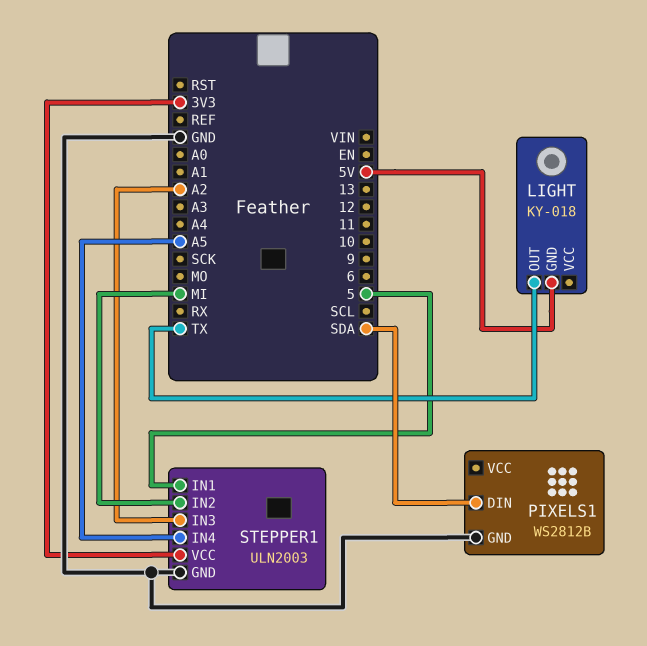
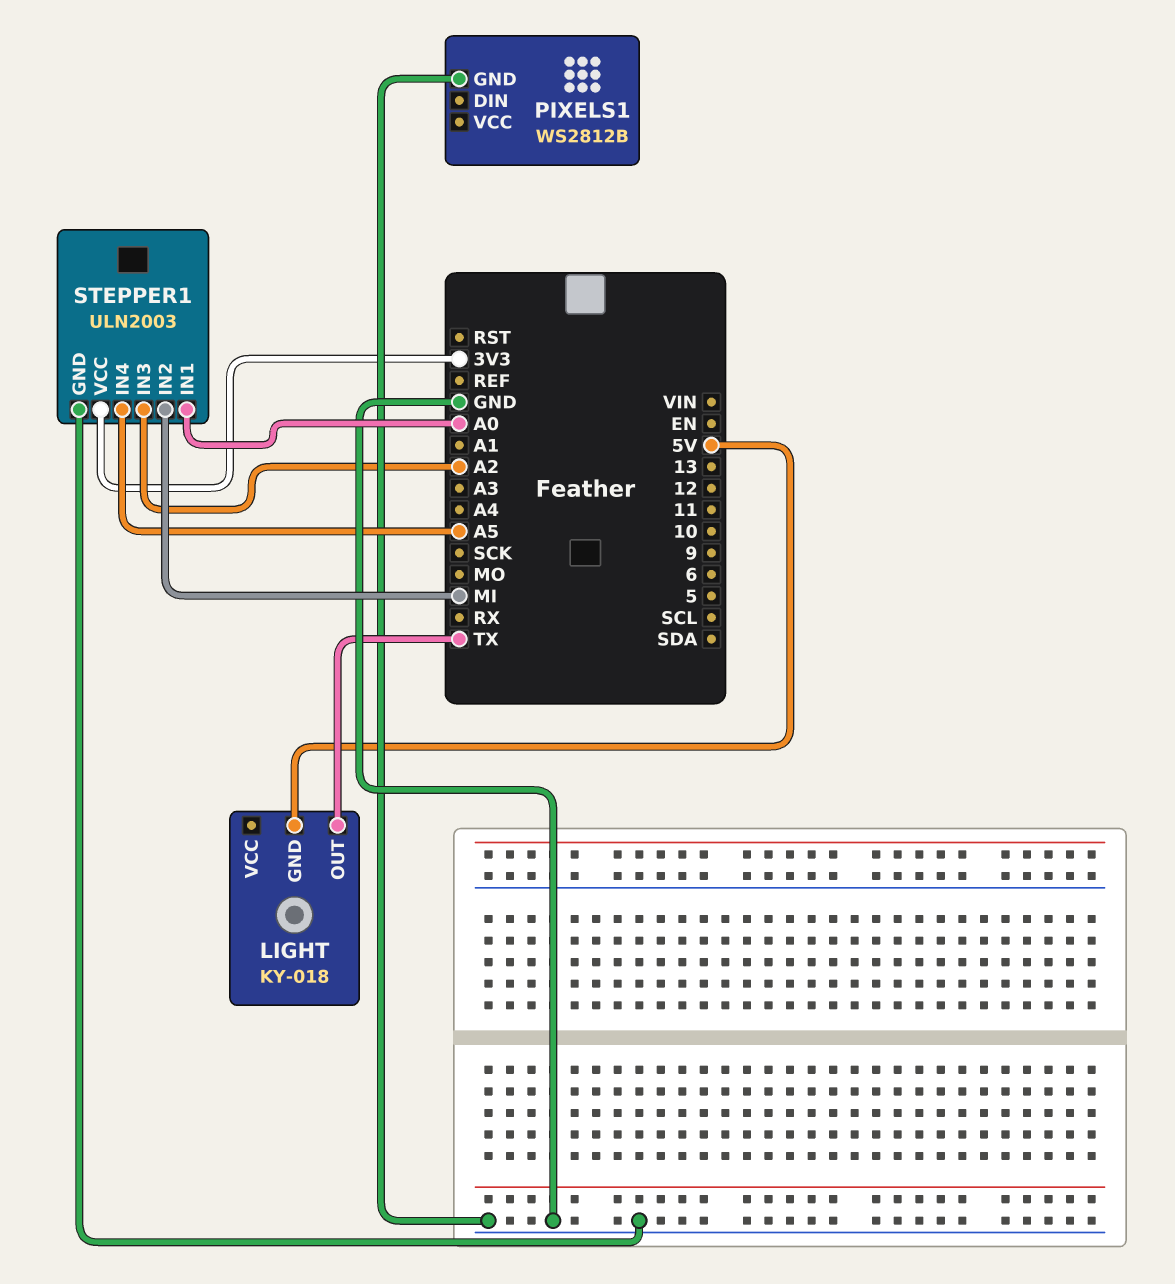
PIXELS1 pin DIN: SDA -> none
STEPPER1 pin IN1: 5 -> A0

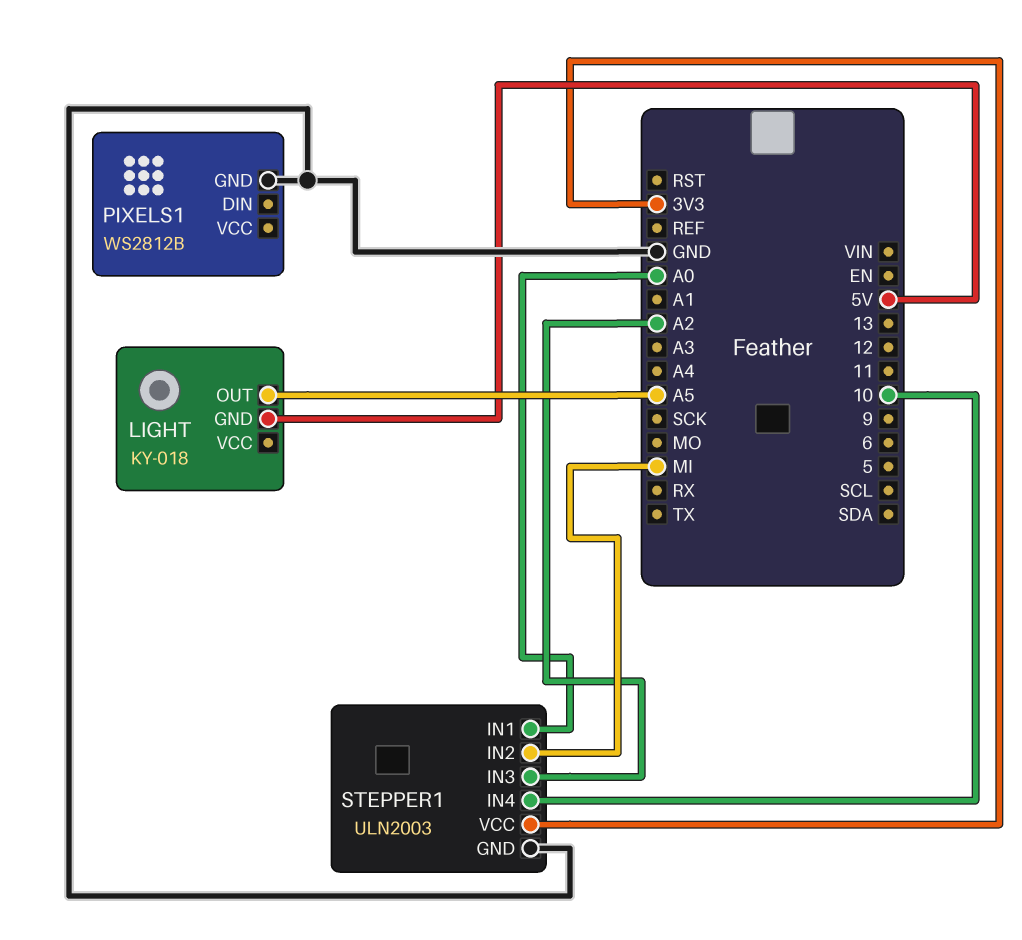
LIGHT pin OUT: TX -> A5
STEPPER1 pin IN4: A5 -> 10

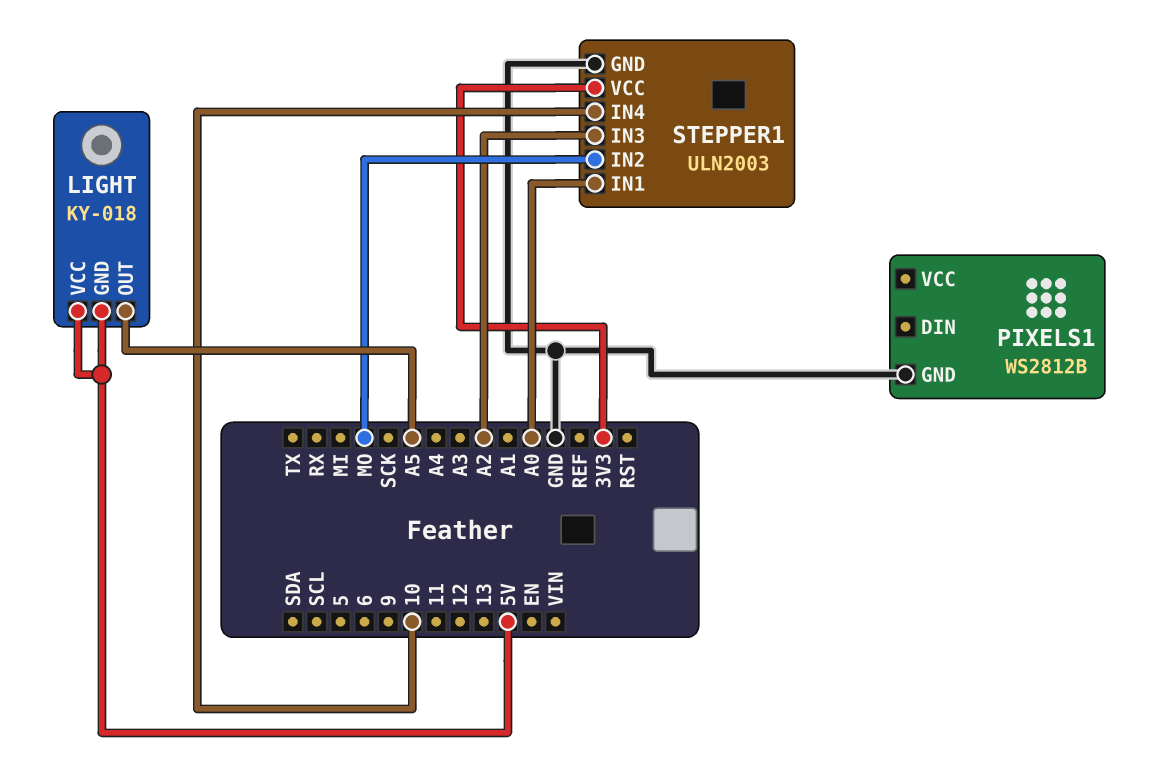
LIGHT pin VCC: none -> 5V
STEPPER1 pin IN2: MI -> MO

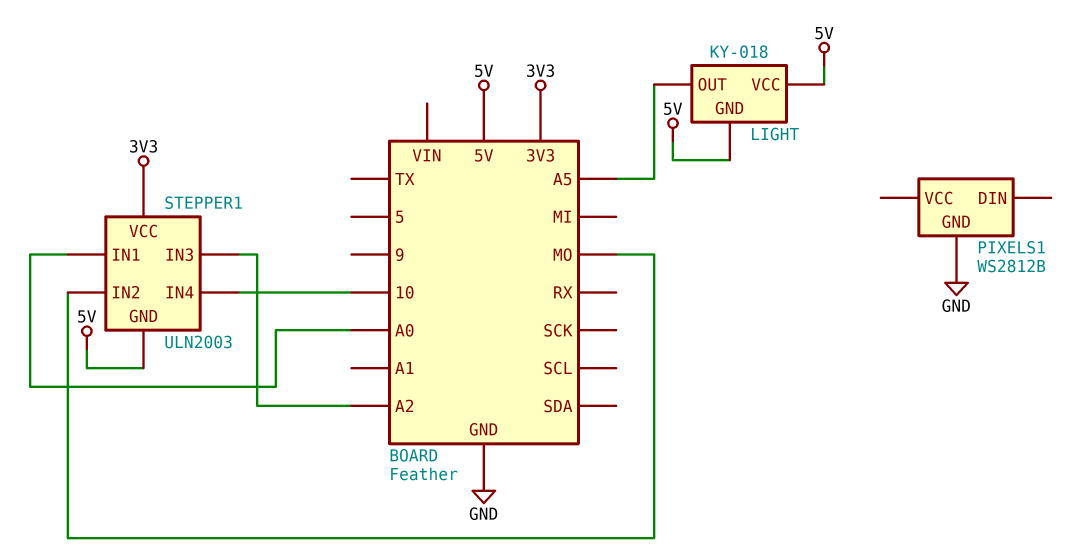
STEPPER1 pin GND: GND -> 5V

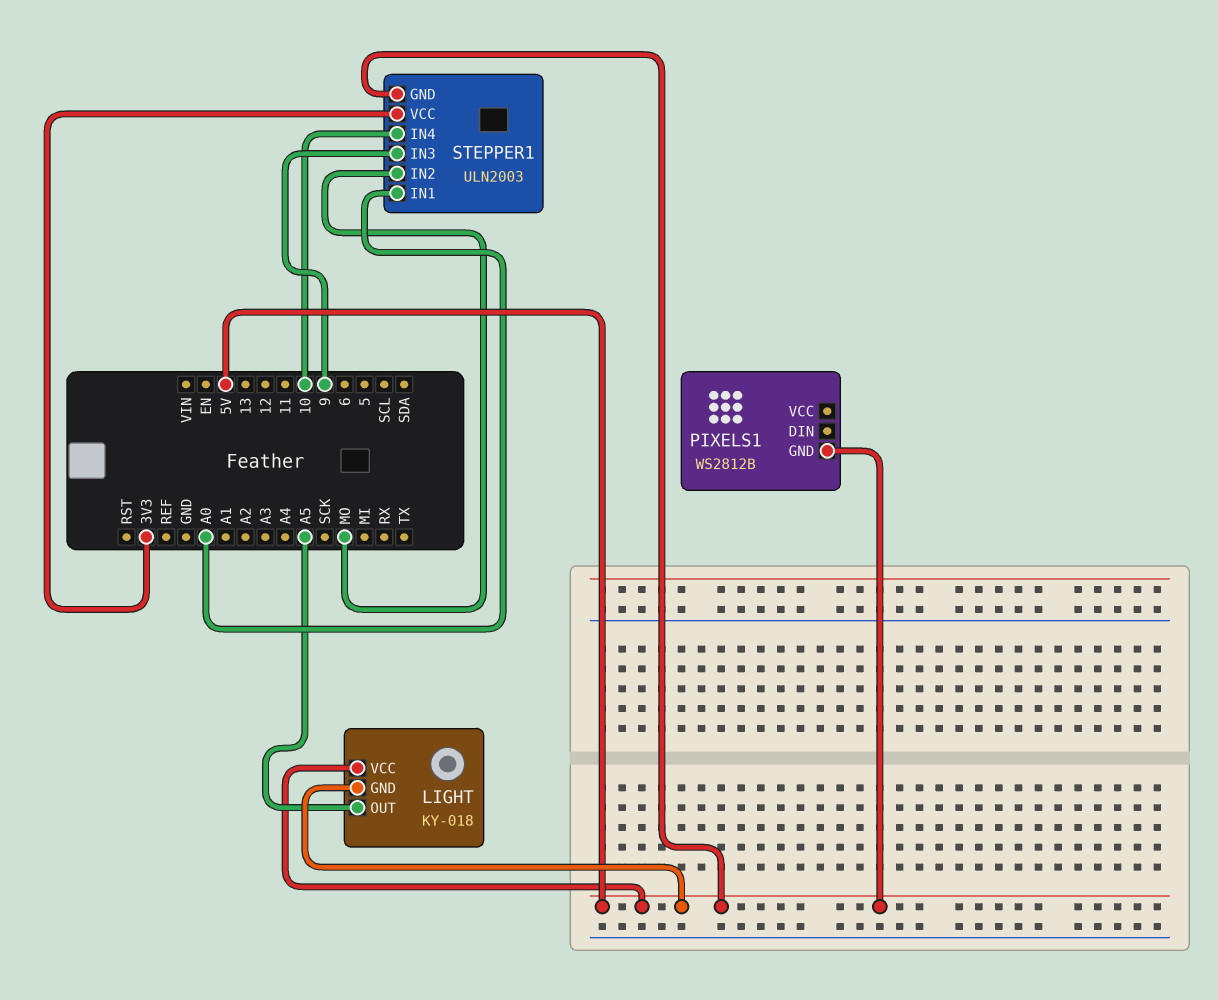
PIXELS1 pin GND: GND -> 5V
STEPPER1 pin IN3: A2 -> 9

